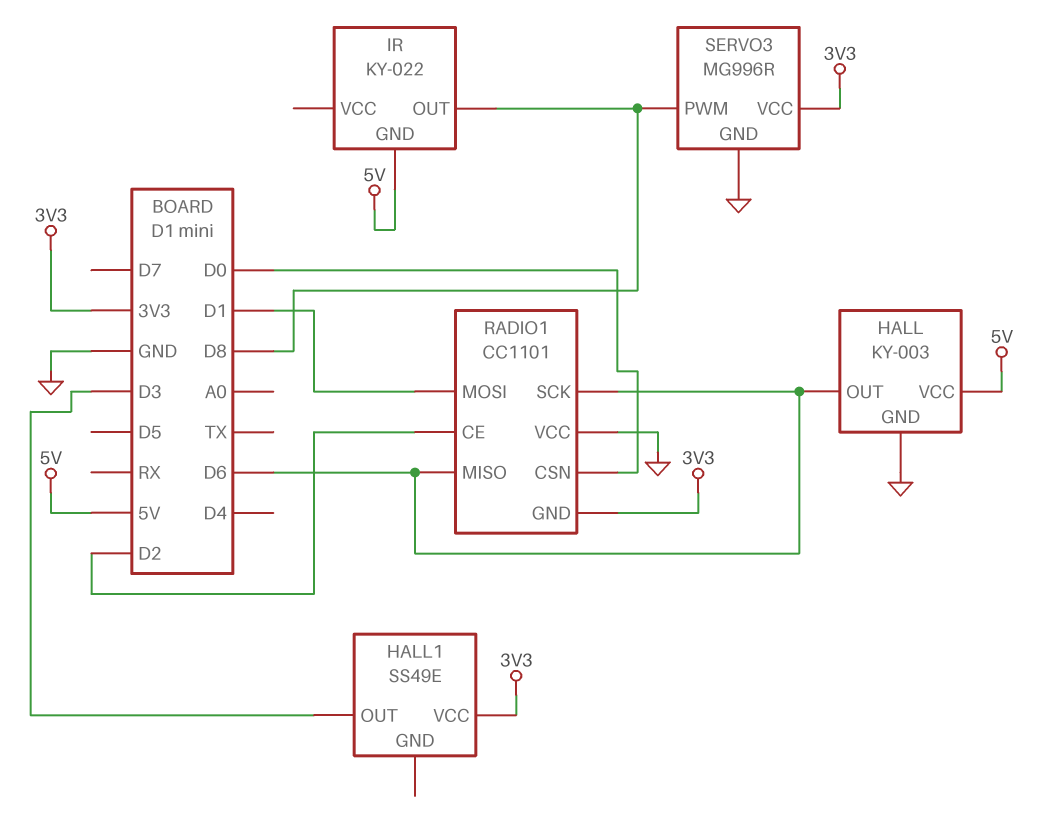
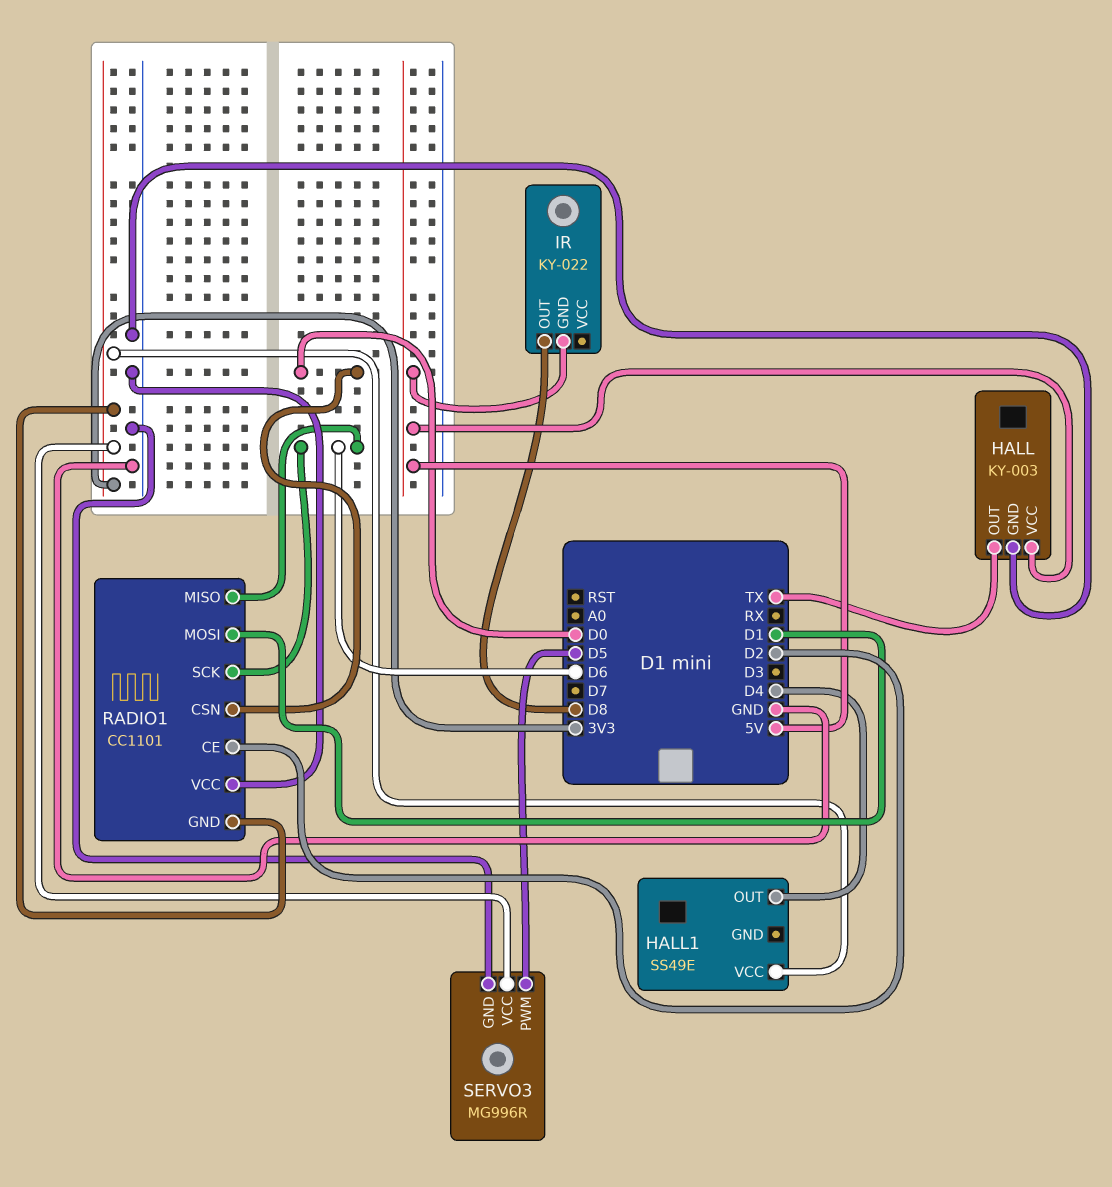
HALL pin OUT: D6 -> TX
HALL1 pin OUT: D3 -> D4
SERVO3 pin PWM: D8 -> D5

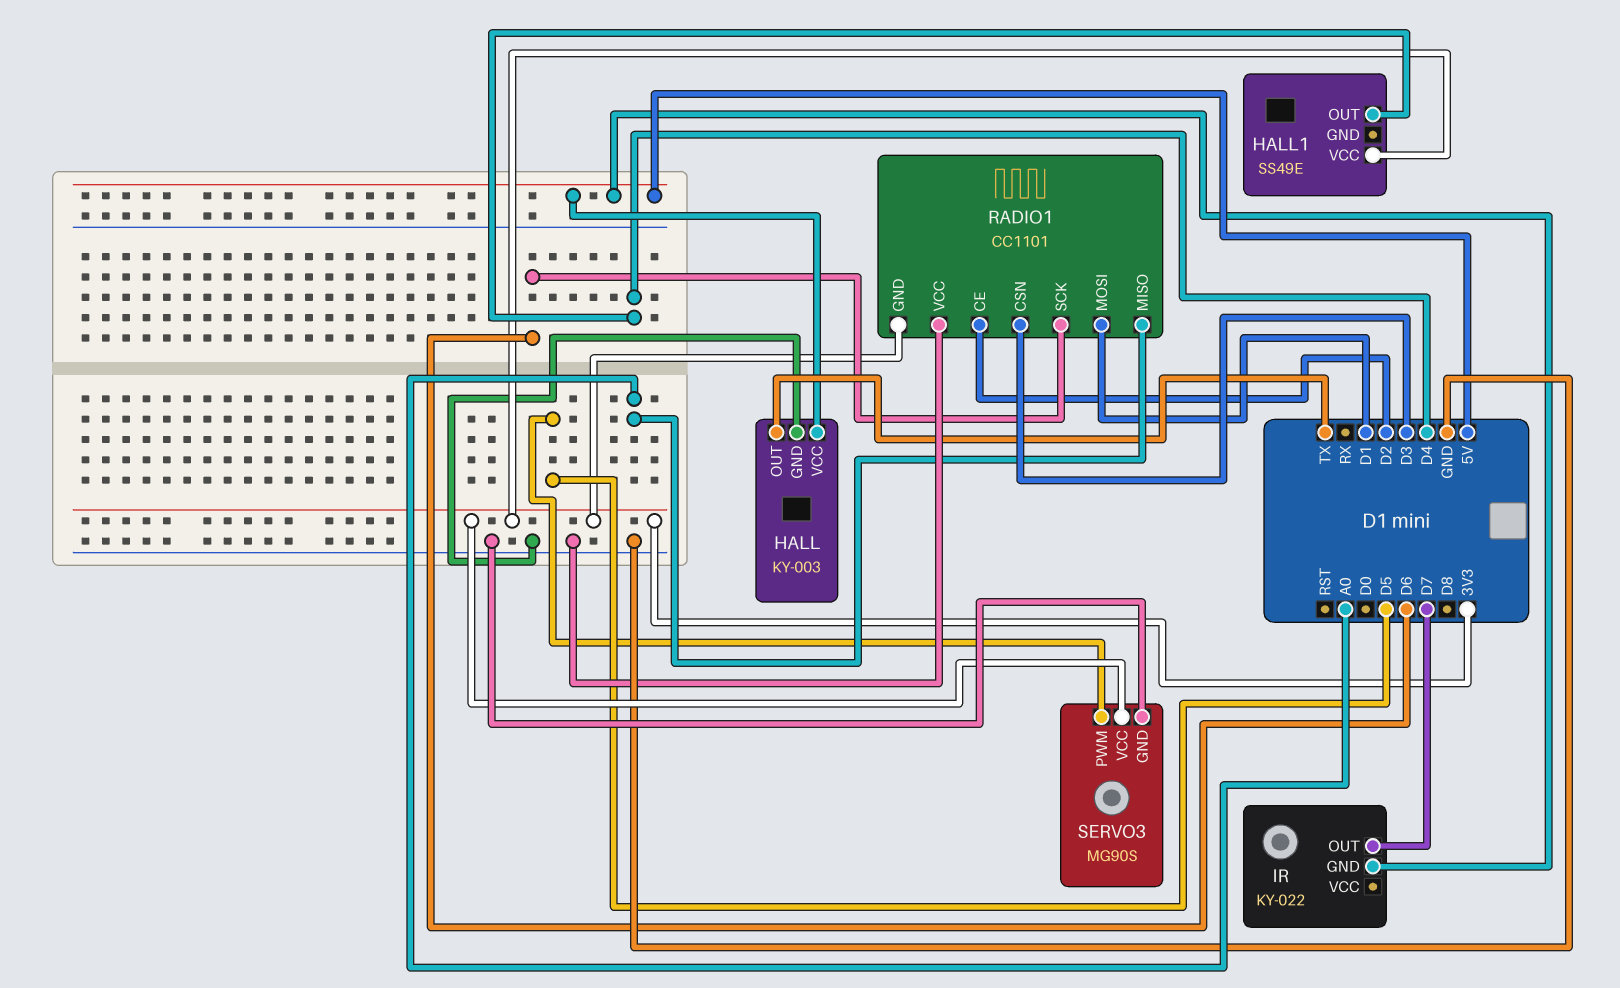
IR pin OUT: D8 -> D7
RADIO1 pin CSN: D0 -> D3
RADIO1 pin MISO: D6 -> A0
SERVO3: MG996R -> MG90S

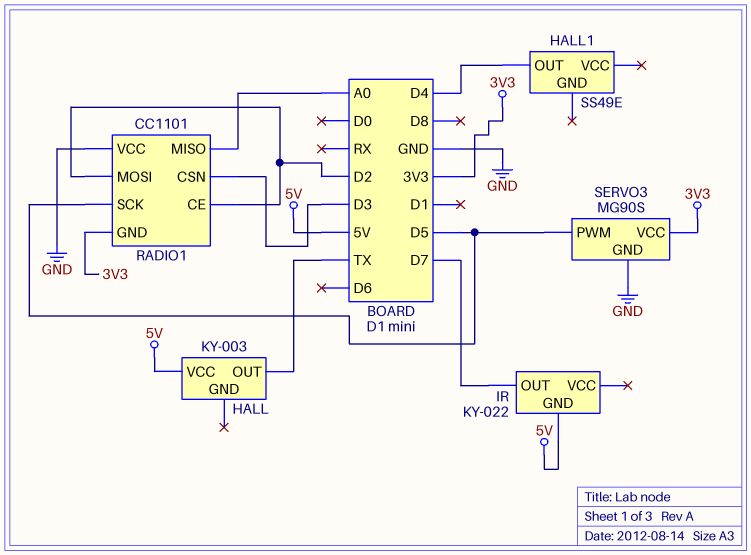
HALL pin GND: GND -> none
HALL1 pin VCC: 3V3 -> none
RADIO1 pin MOSI: D1 -> D2
RADIO1 pin SCK: D6 -> D5

